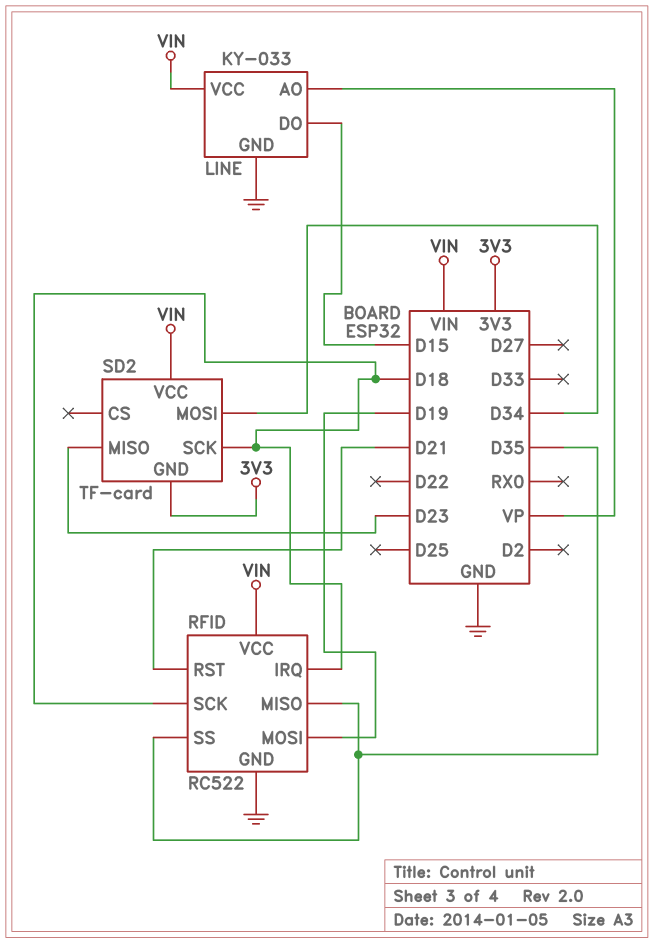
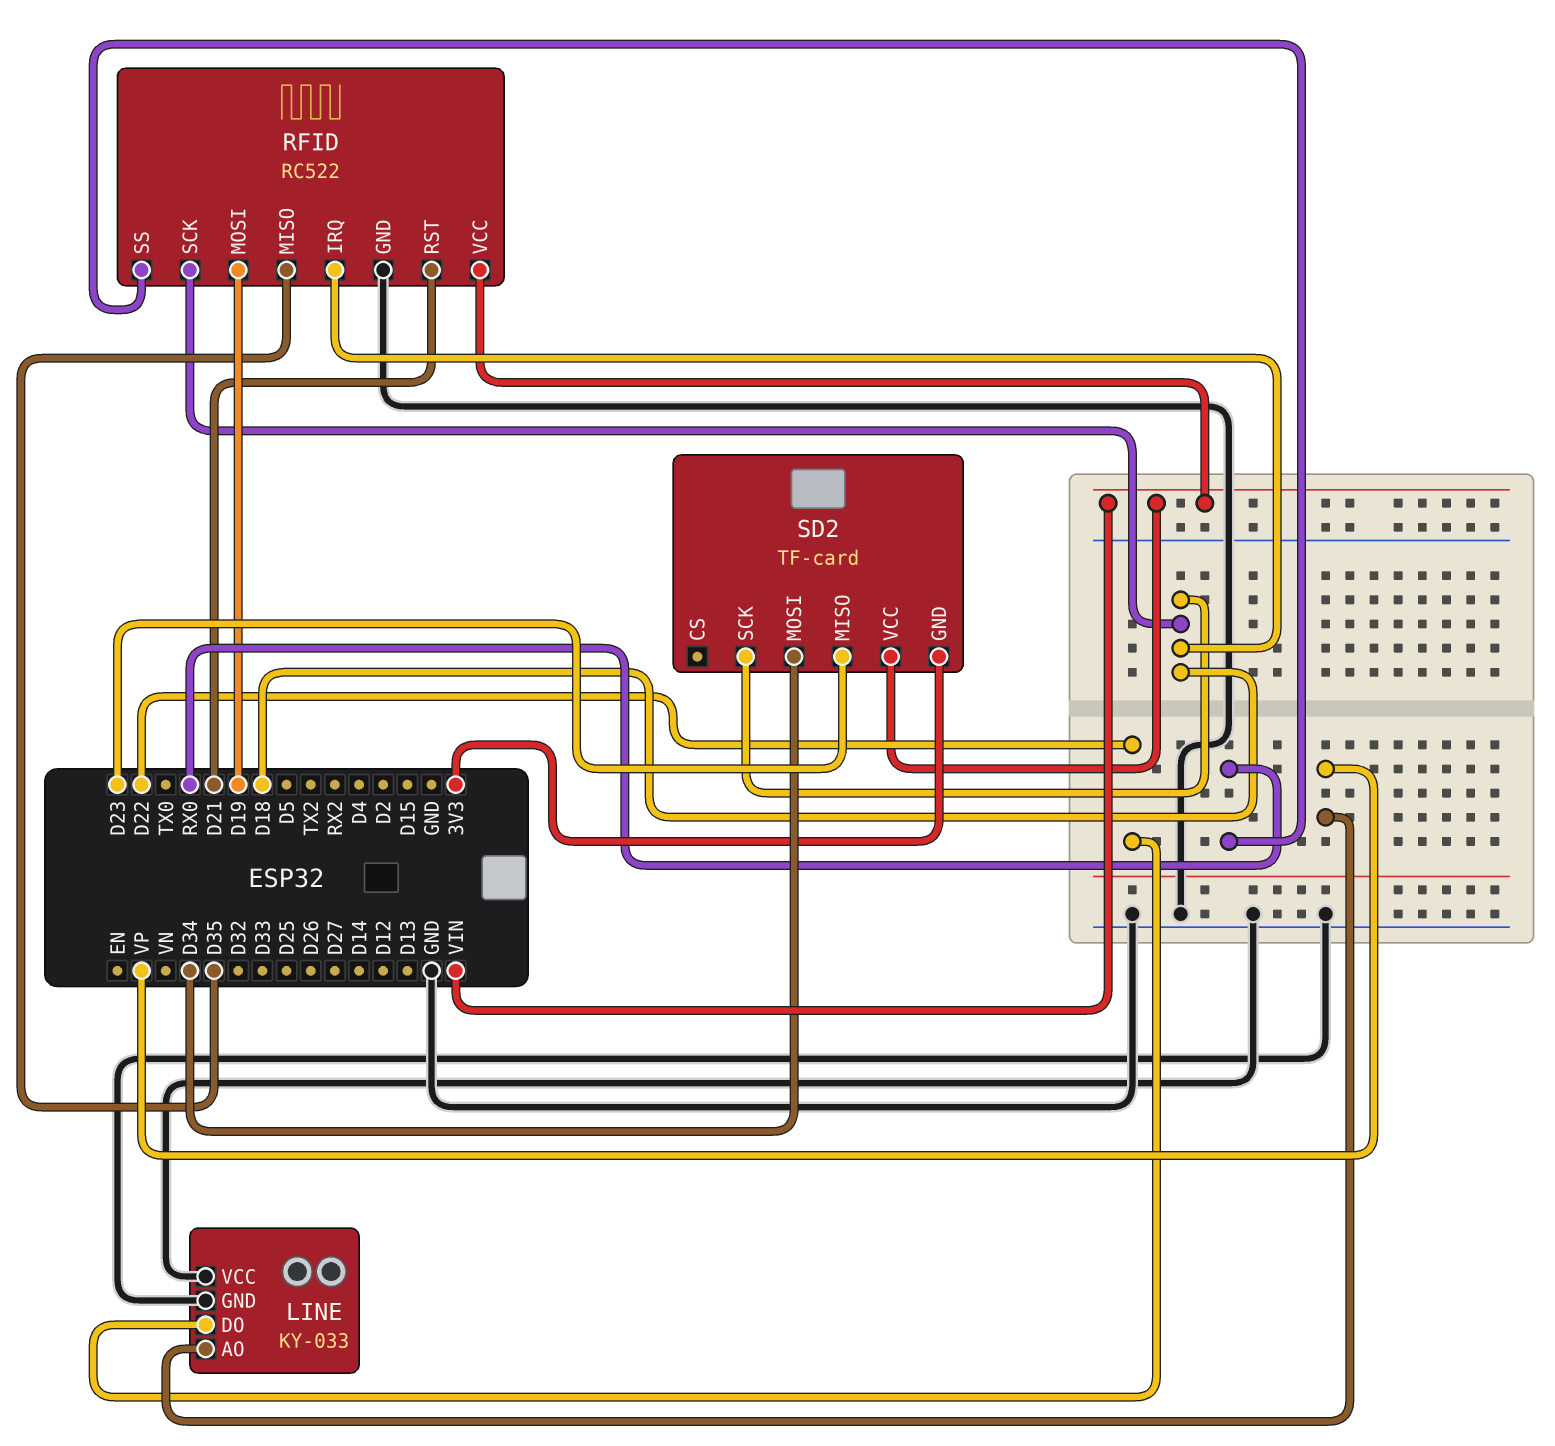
LINE pin DO: D15 -> D22
LINE pin VCC: VIN -> GND
RFID pin SS: D35 -> RX0

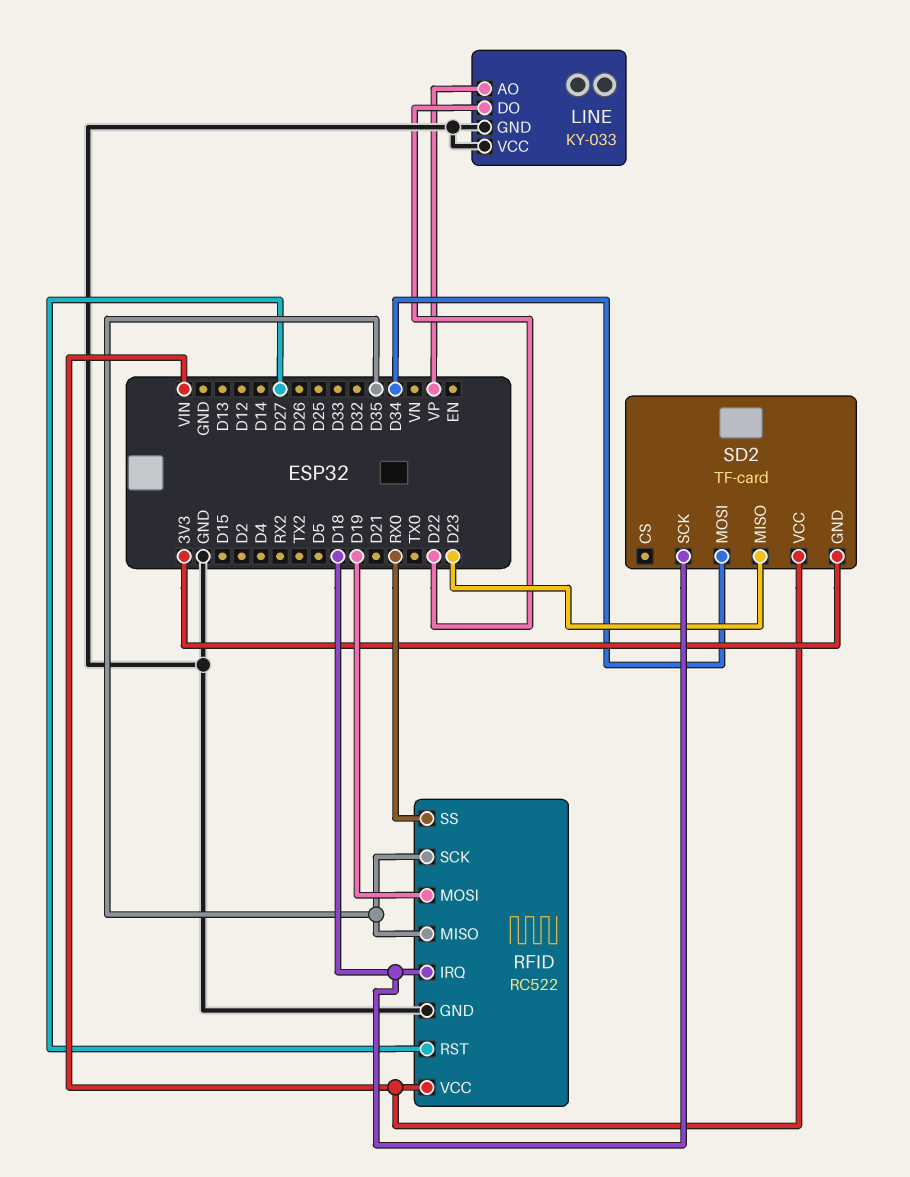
RFID pin RST: D21 -> D27
RFID pin SCK: D18 -> D35

